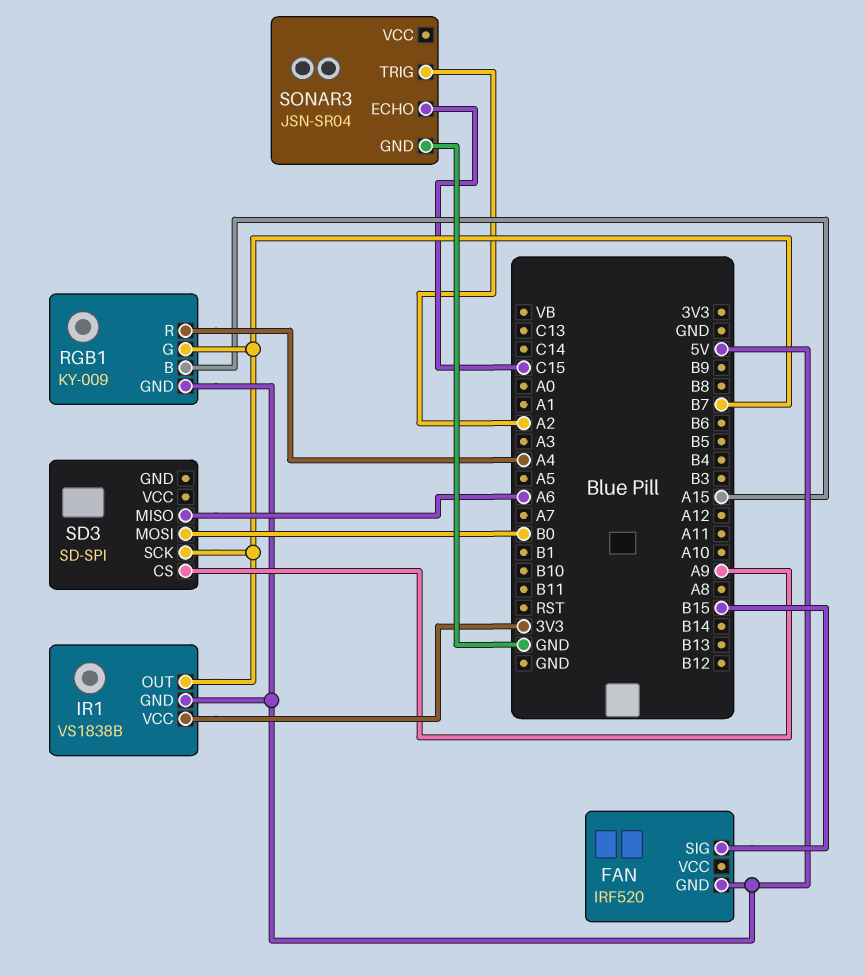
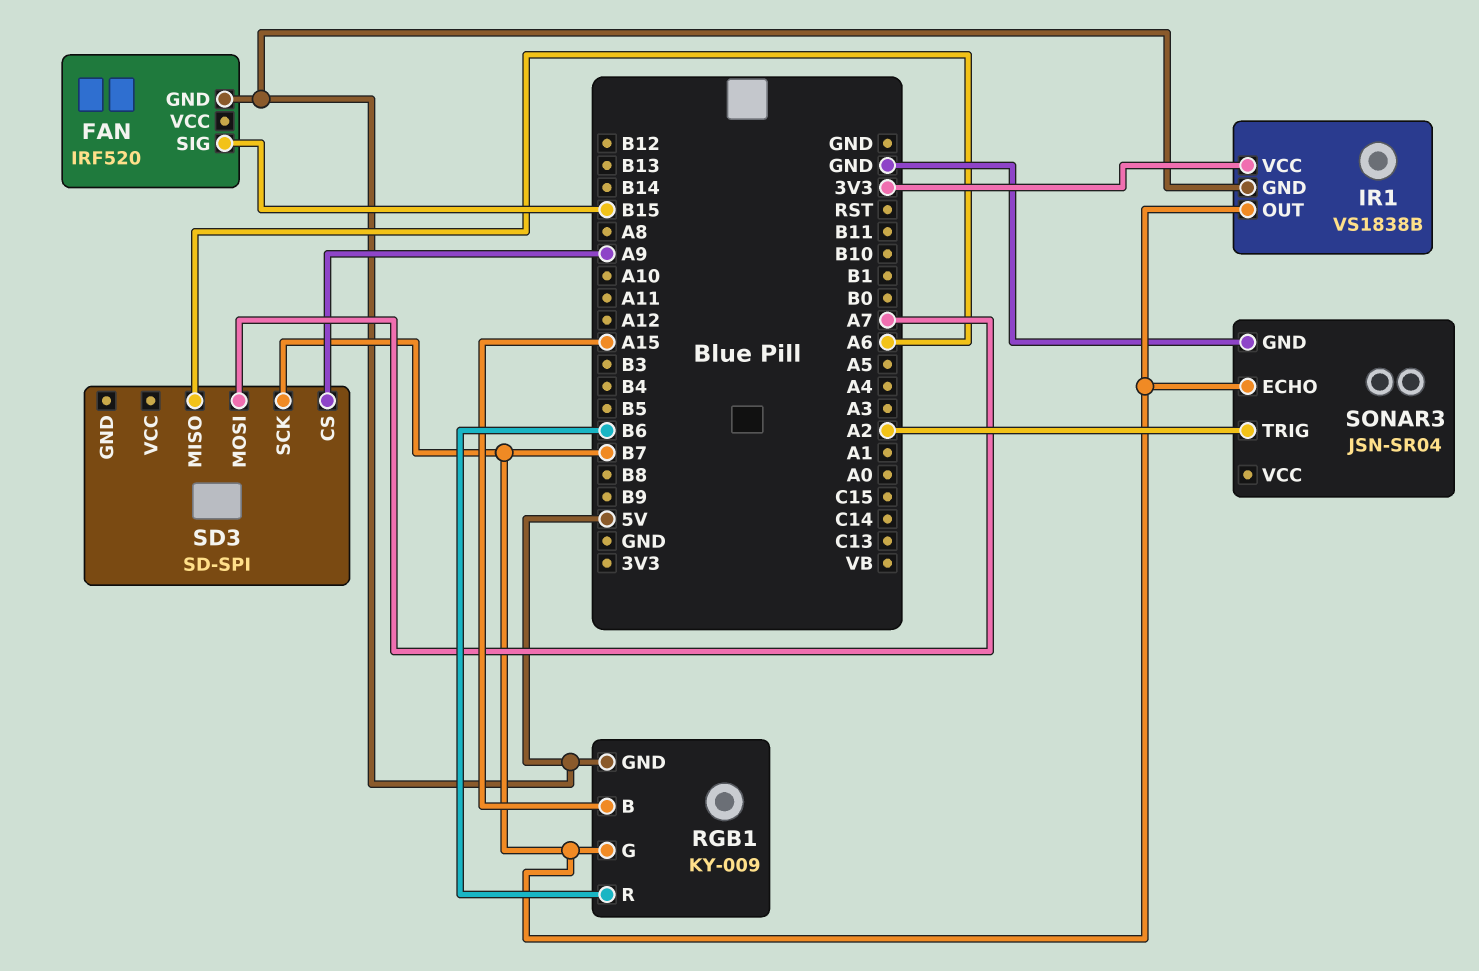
RGB1 pin R: A4 -> B6
SD3 pin MOSI: B0 -> A7
SONAR3 pin ECHO: C15 -> B7

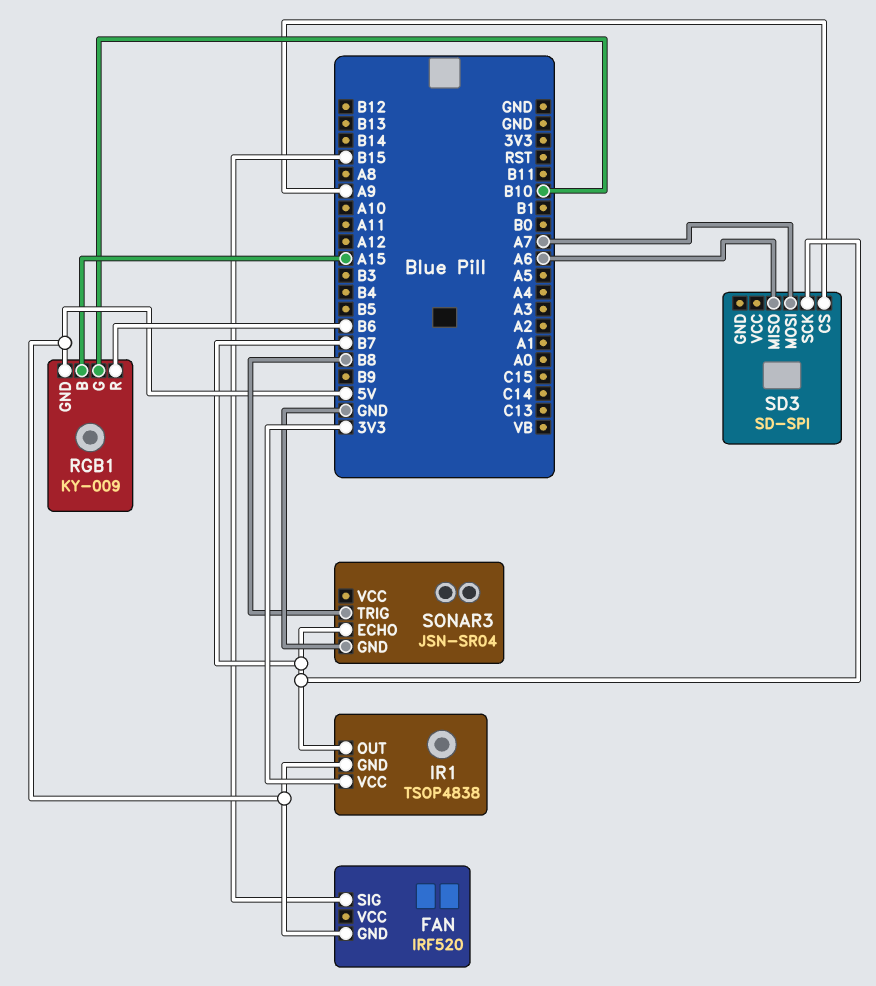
IR1: VS1838B -> TSOP4838
RGB1 pin G: B7 -> B10
SONAR3 pin TRIG: A2 -> B8

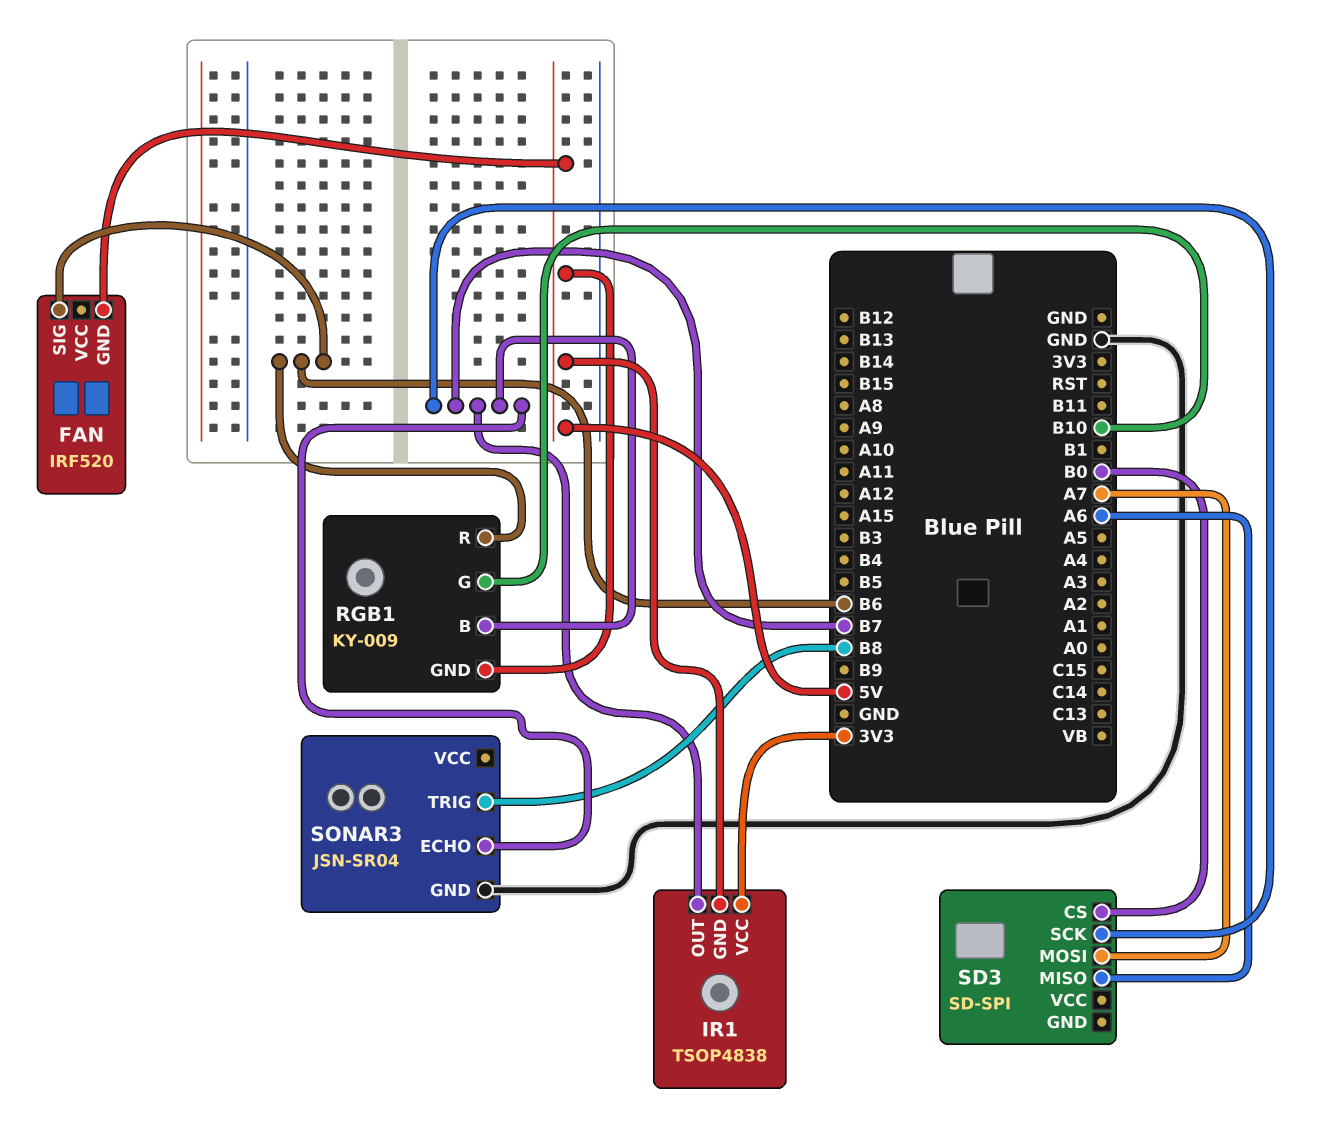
FAN pin SIG: B15 -> B6
RGB1 pin B: A15 -> B7
SD3 pin CS: A9 -> B0

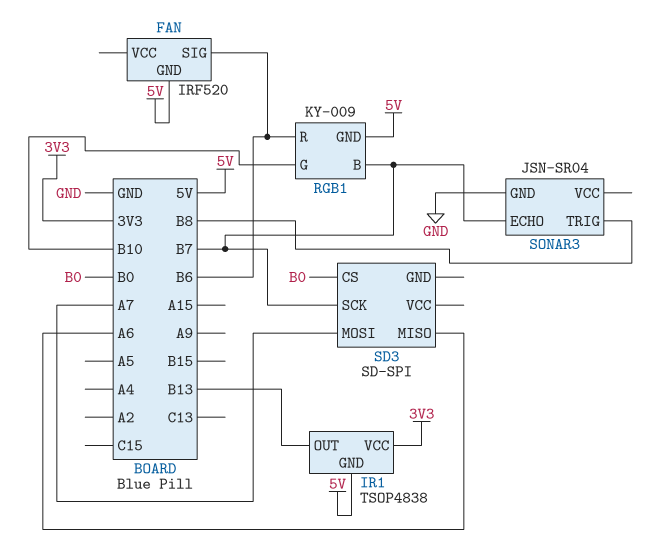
IR1 pin OUT: B7 -> B13

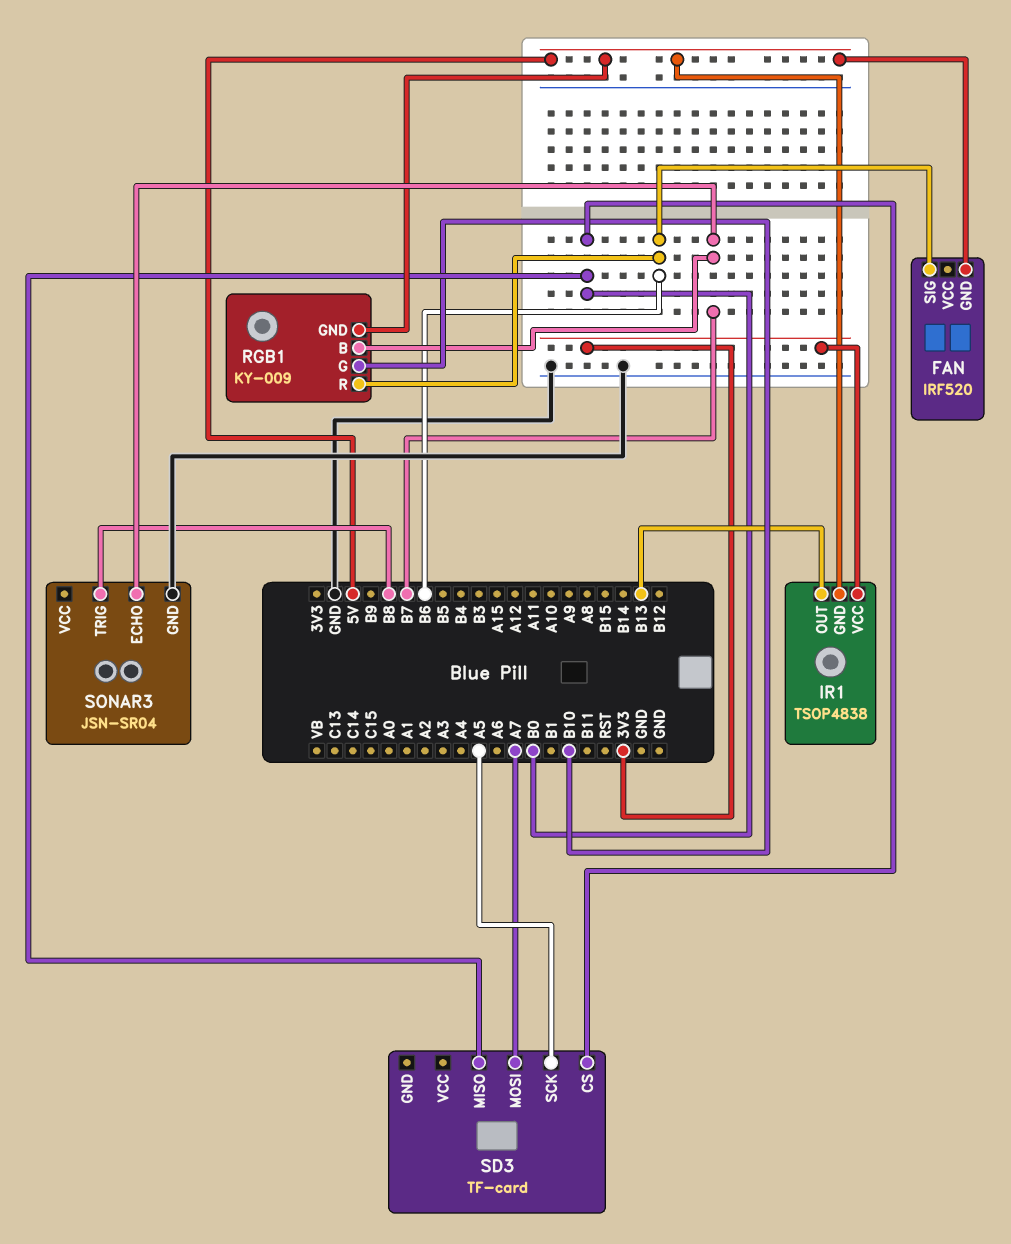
SD3: SD-SPI -> TF-card
SD3 pin MISO: A6 -> B0
SD3 pin SCK: B7 -> A5

